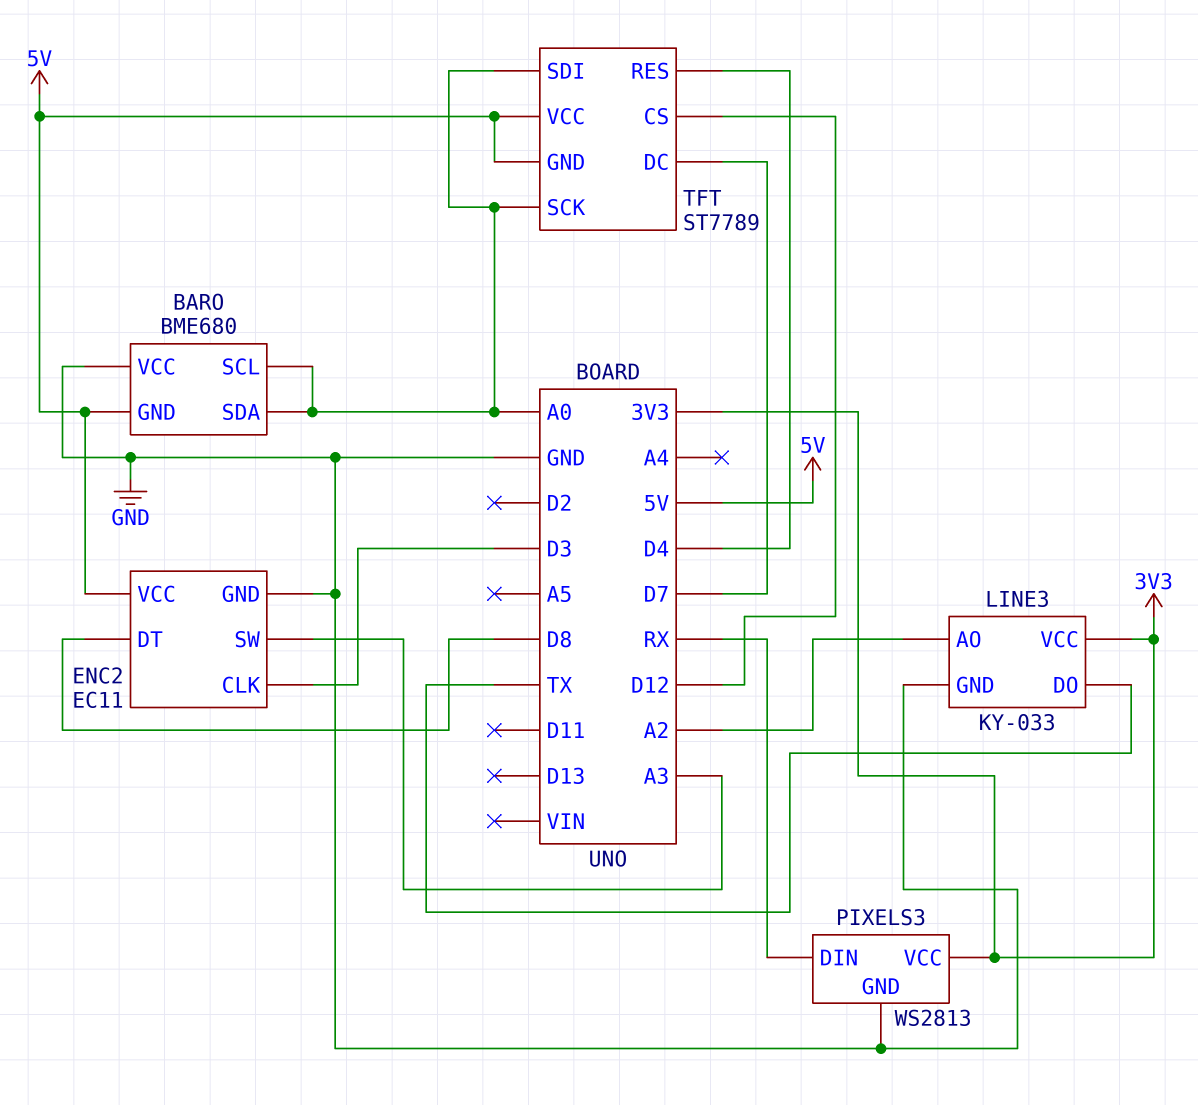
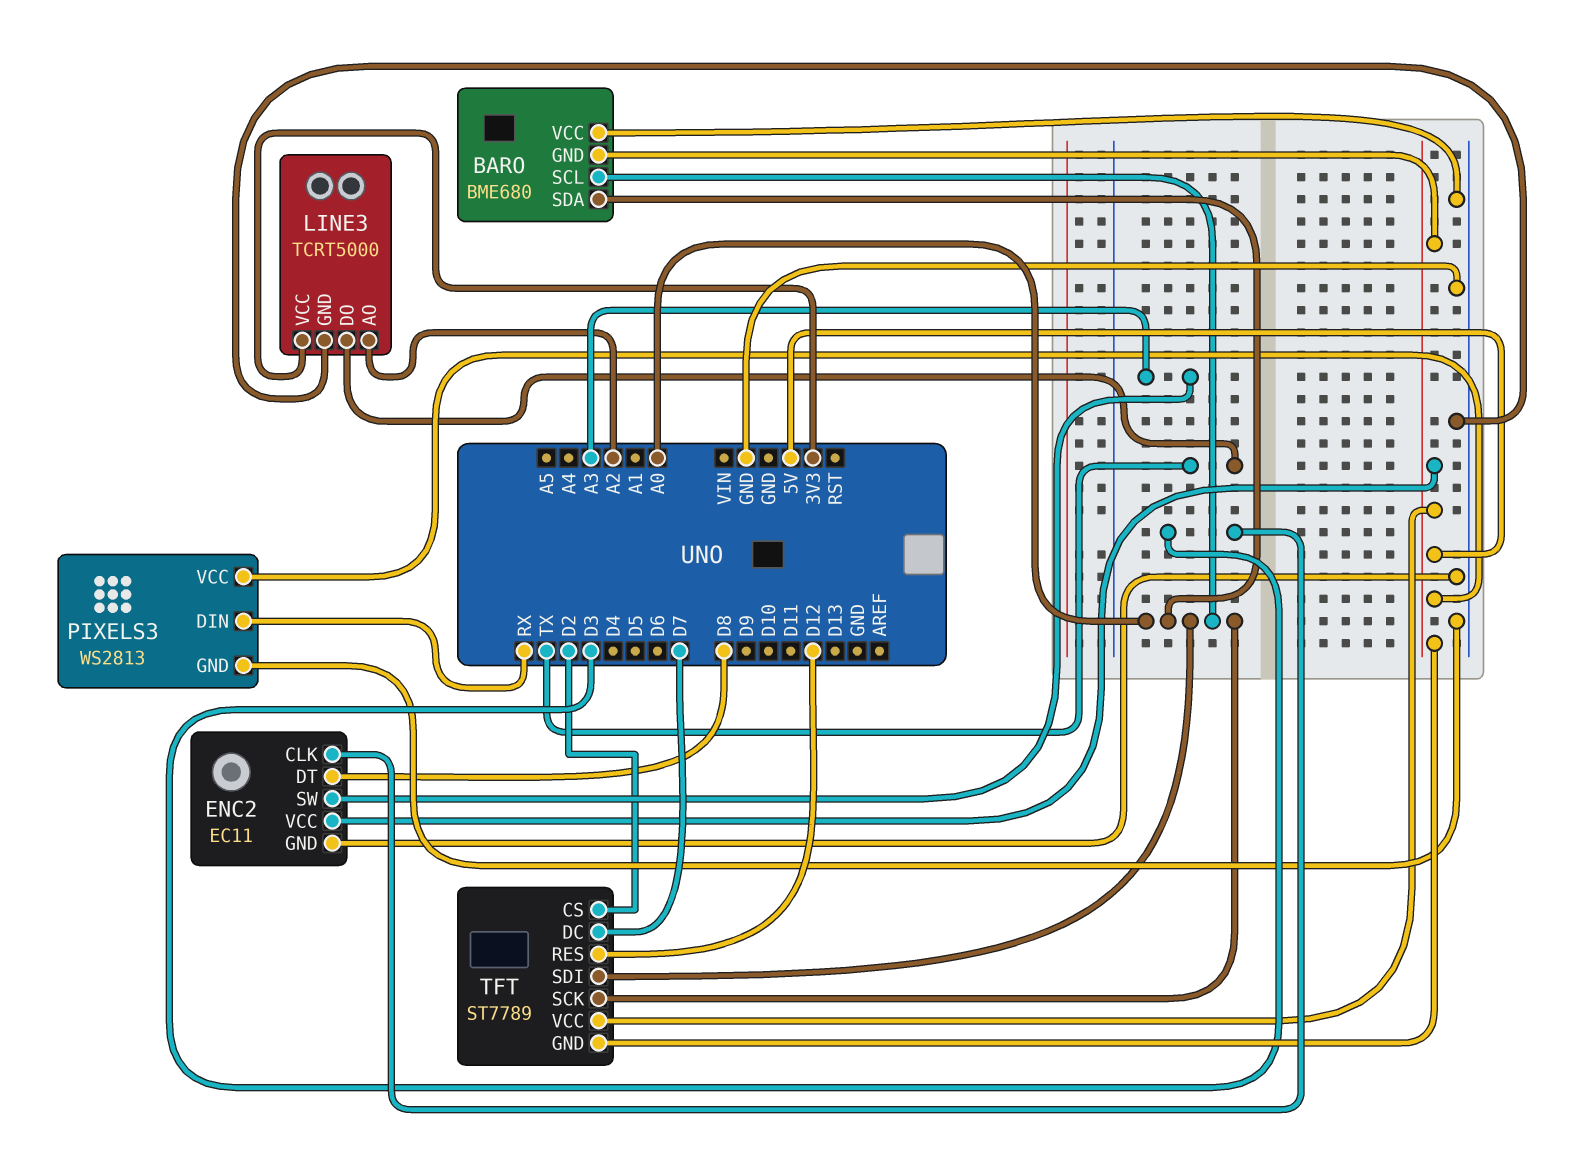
LINE3: KY-033 -> TCRT5000
PIXELS3 pin VCC: 3V3 -> 5V
TFT pin CS: D12 -> D2
TFT pin RES: D4 -> D12

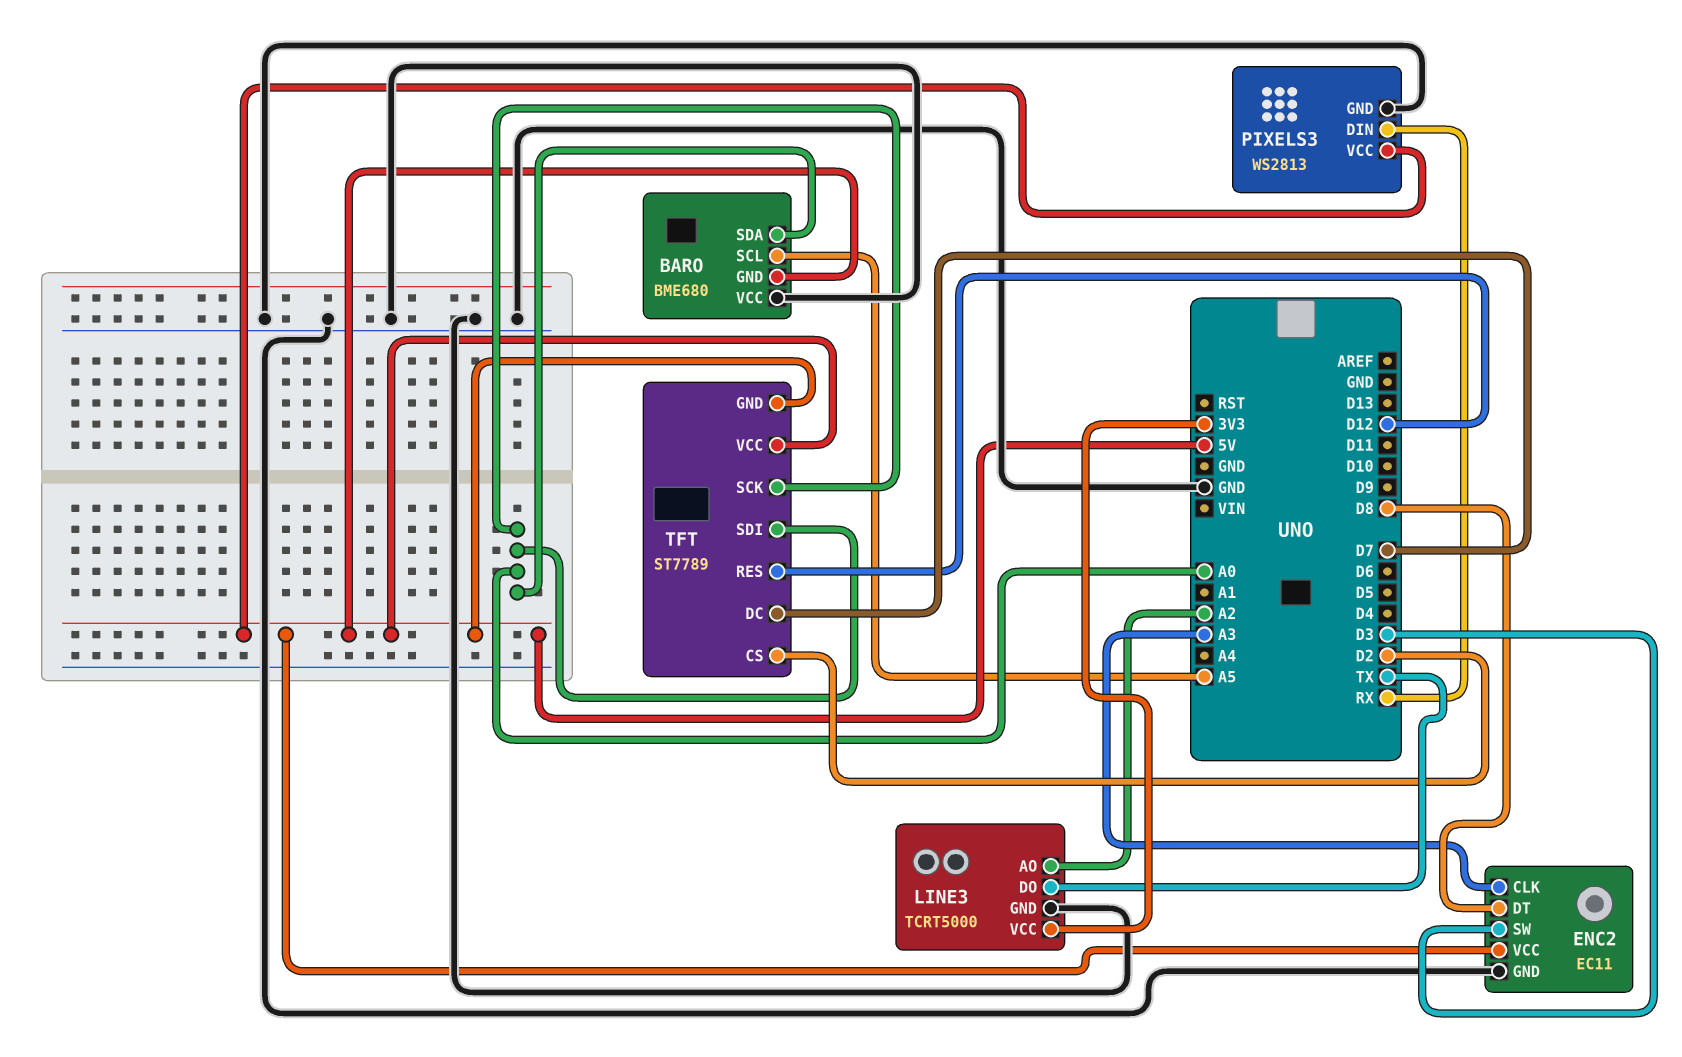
BARO pin SCL: A0 -> A5
ENC2 pin CLK: D3 -> A3
ENC2 pin SW: A3 -> D3

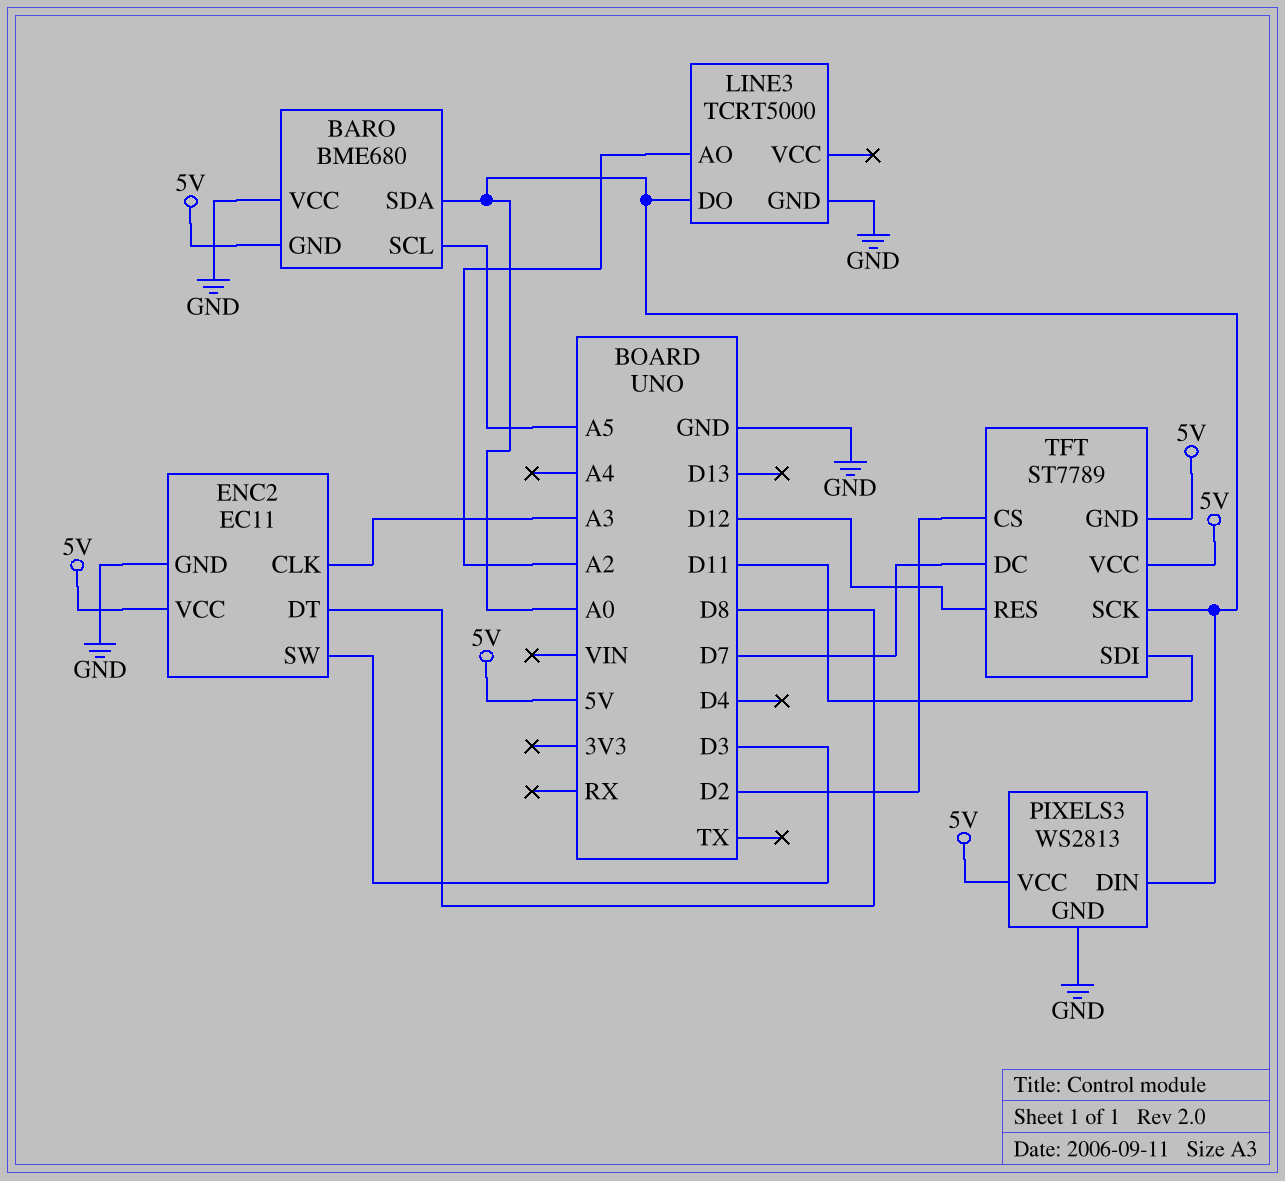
LINE3 pin DO: TX -> A0
LINE3 pin VCC: 3V3 -> none
PIXELS3 pin DIN: RX -> A0
TFT pin SDI: A0 -> D11

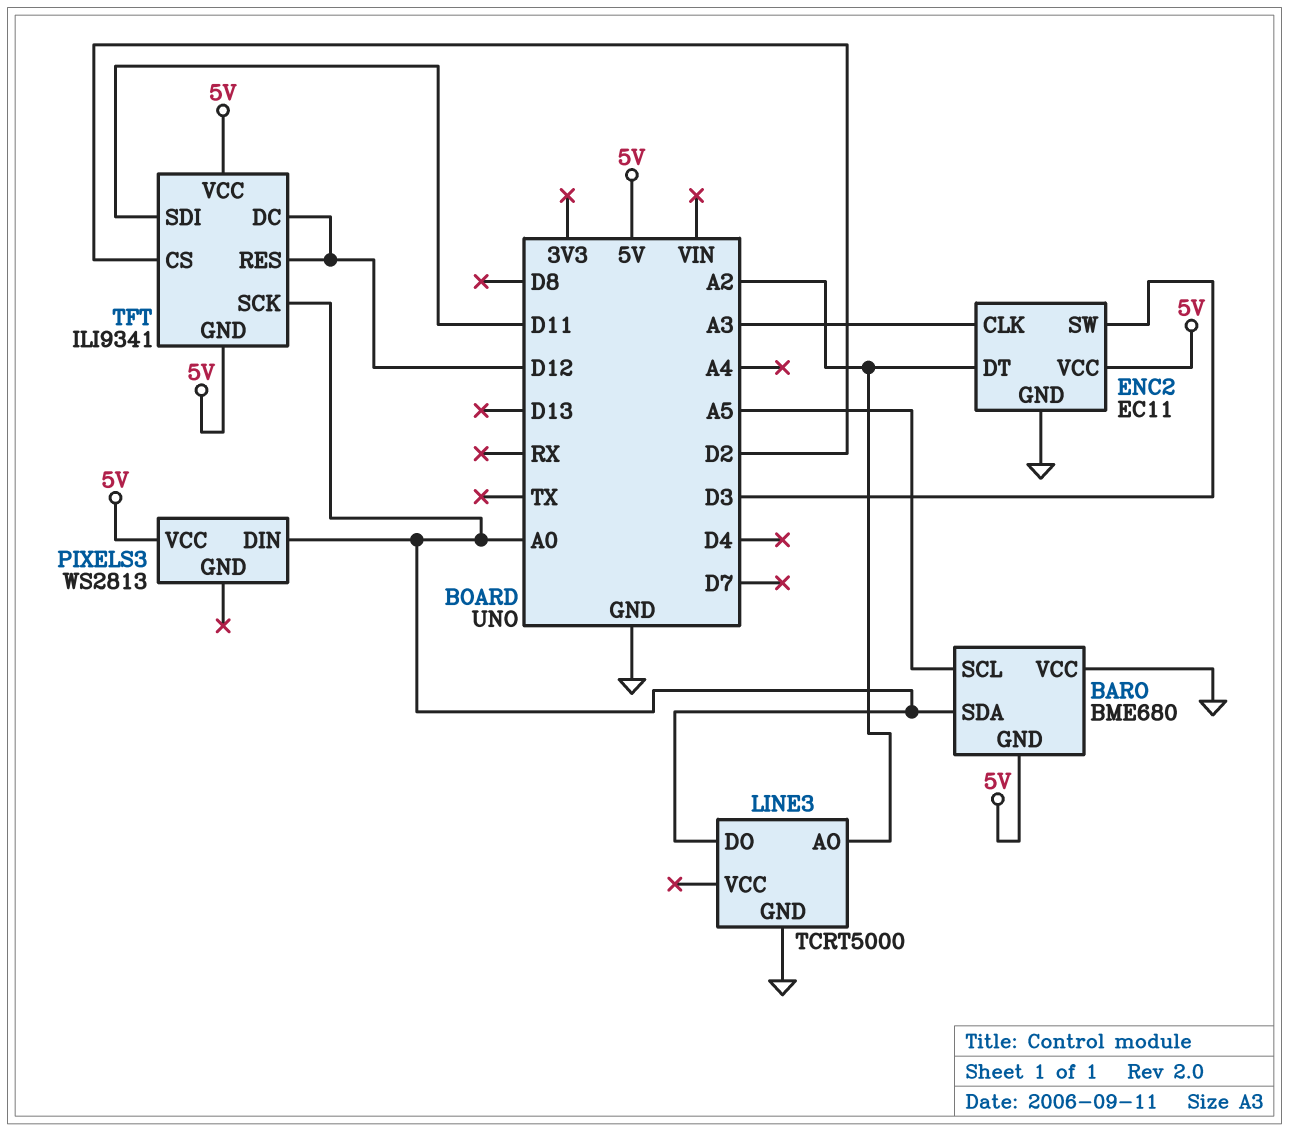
ENC2 pin DT: D8 -> A2
PIXELS3 pin GND: GND -> none
TFT: ST7789 -> ILI9341
TFT pin DC: D7 -> D12

